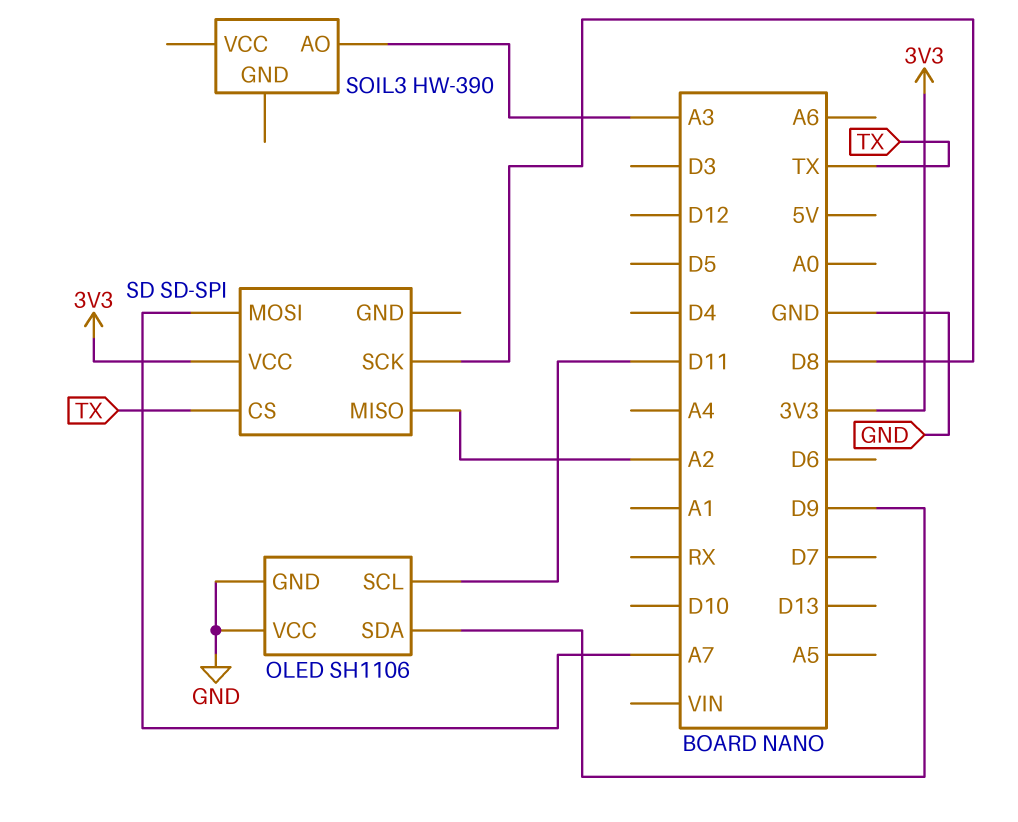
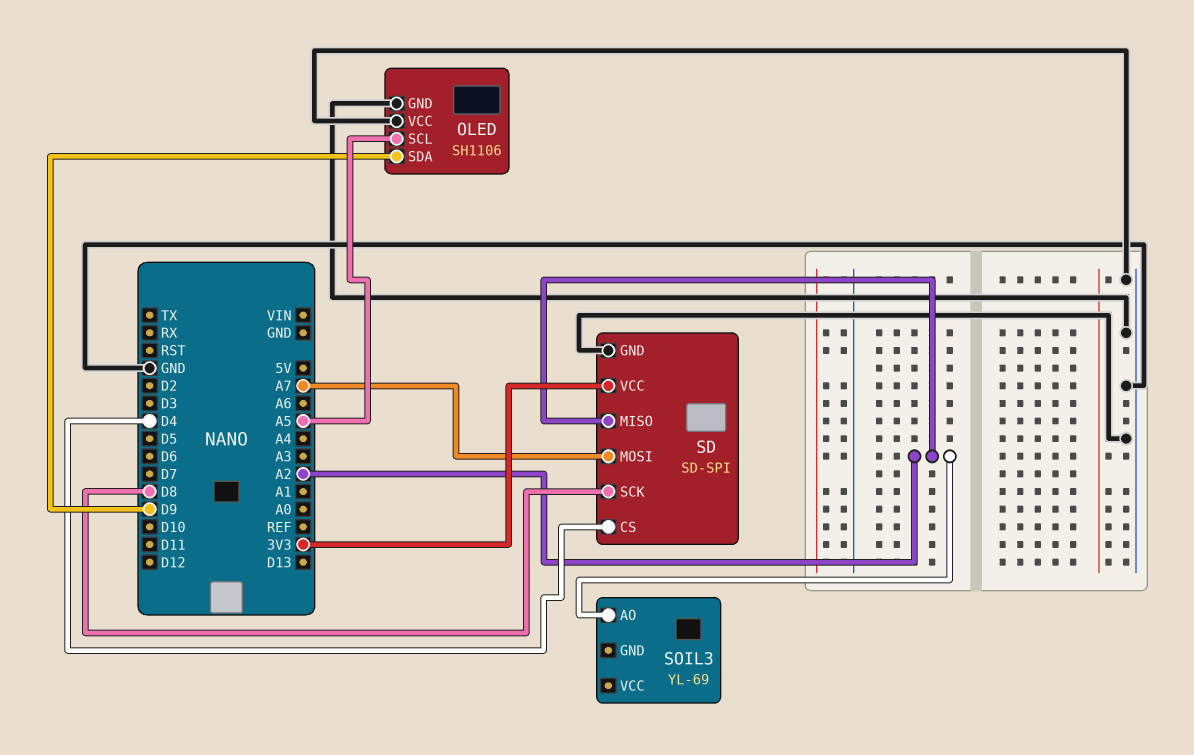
OLED pin SCL: D11 -> A5
SD pin CS: TX -> D4
SD pin GND: none -> GND
SOIL3: HW-390 -> YL-69
SOIL3 pin AO: A3 -> A2

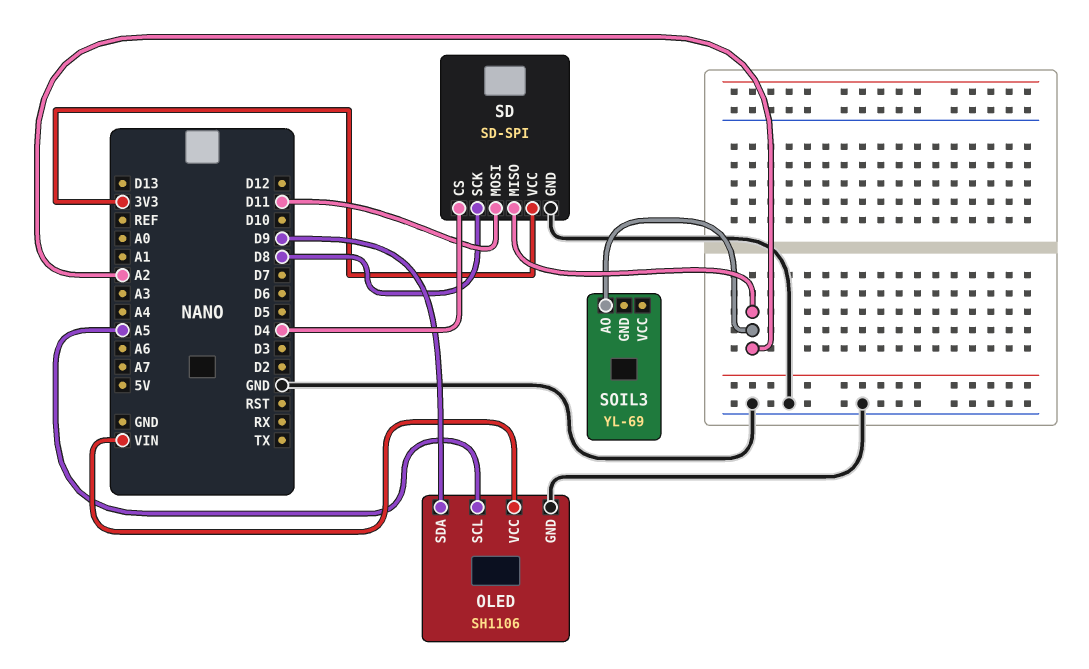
OLED pin VCC: GND -> VIN
SD pin MOSI: A7 -> D11

